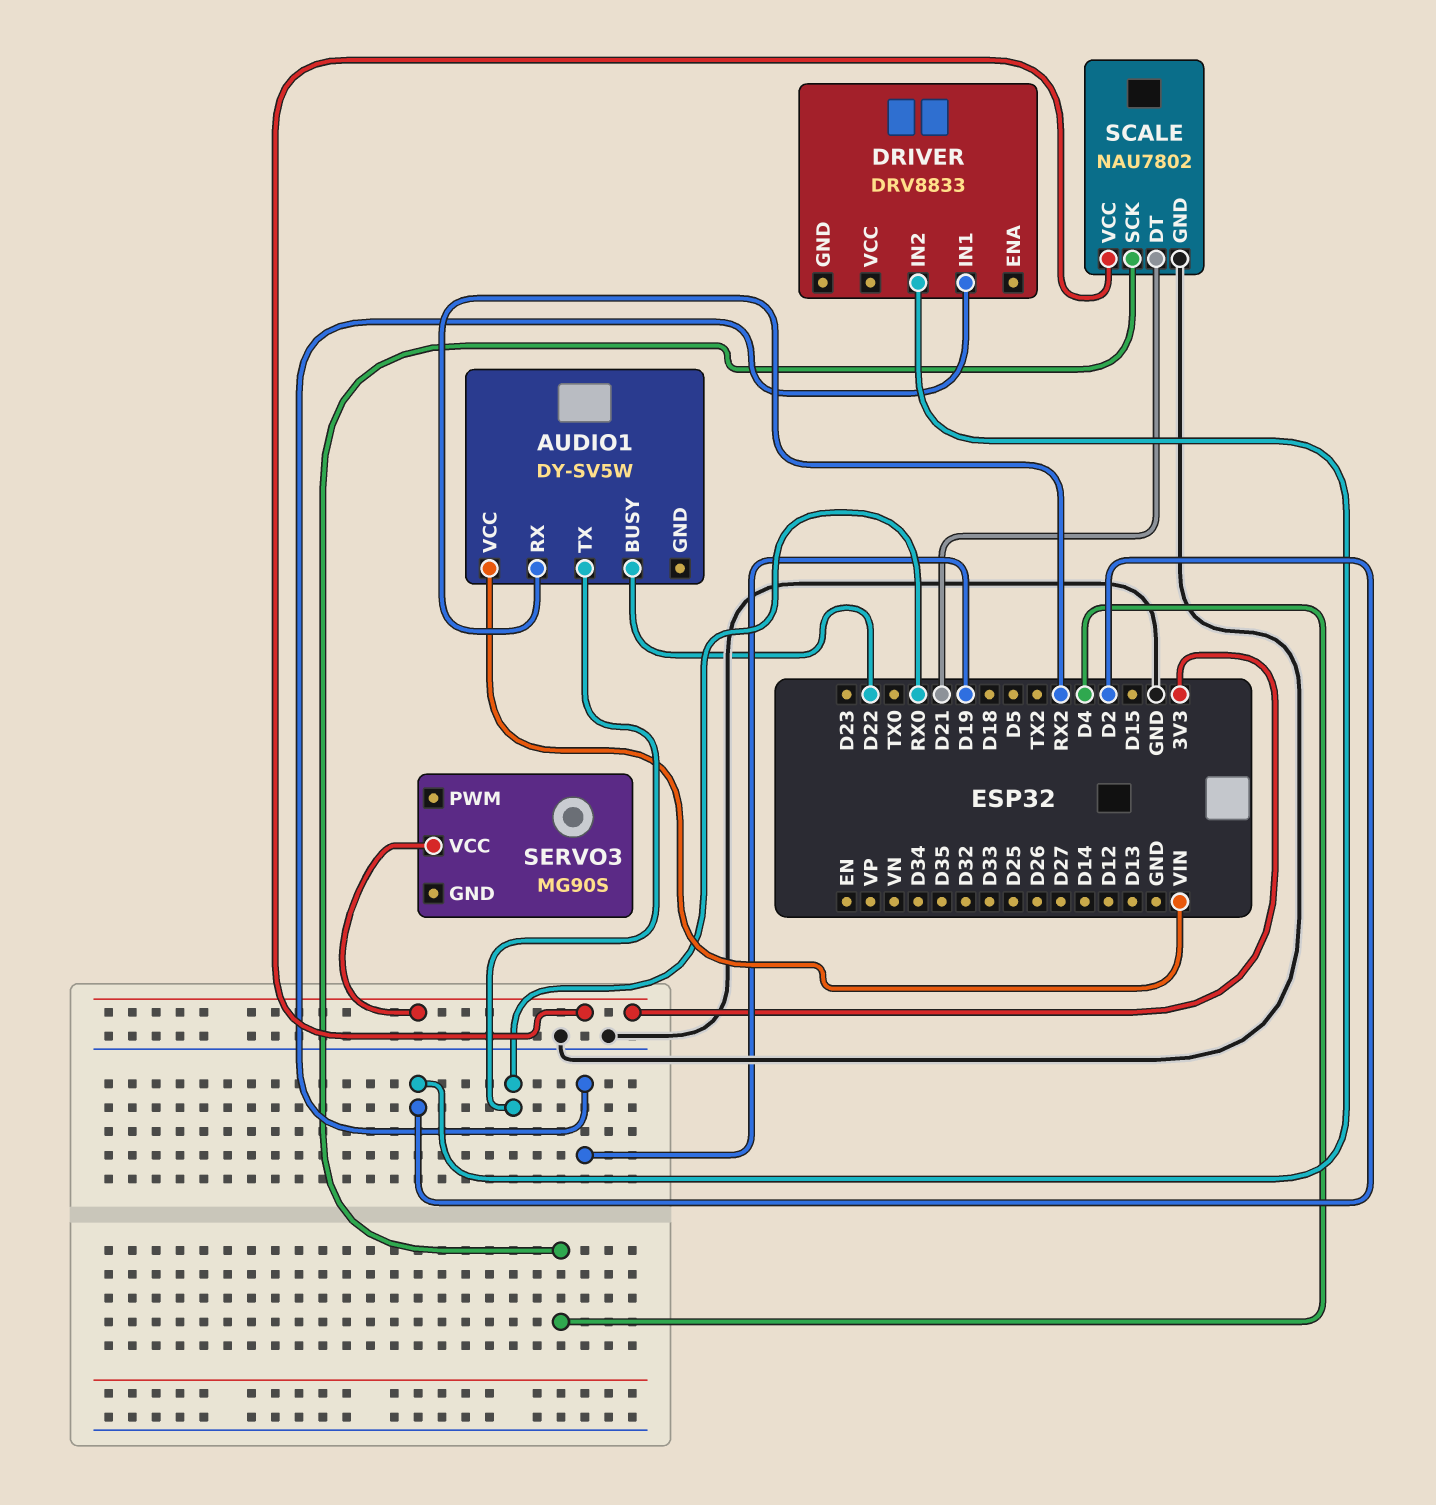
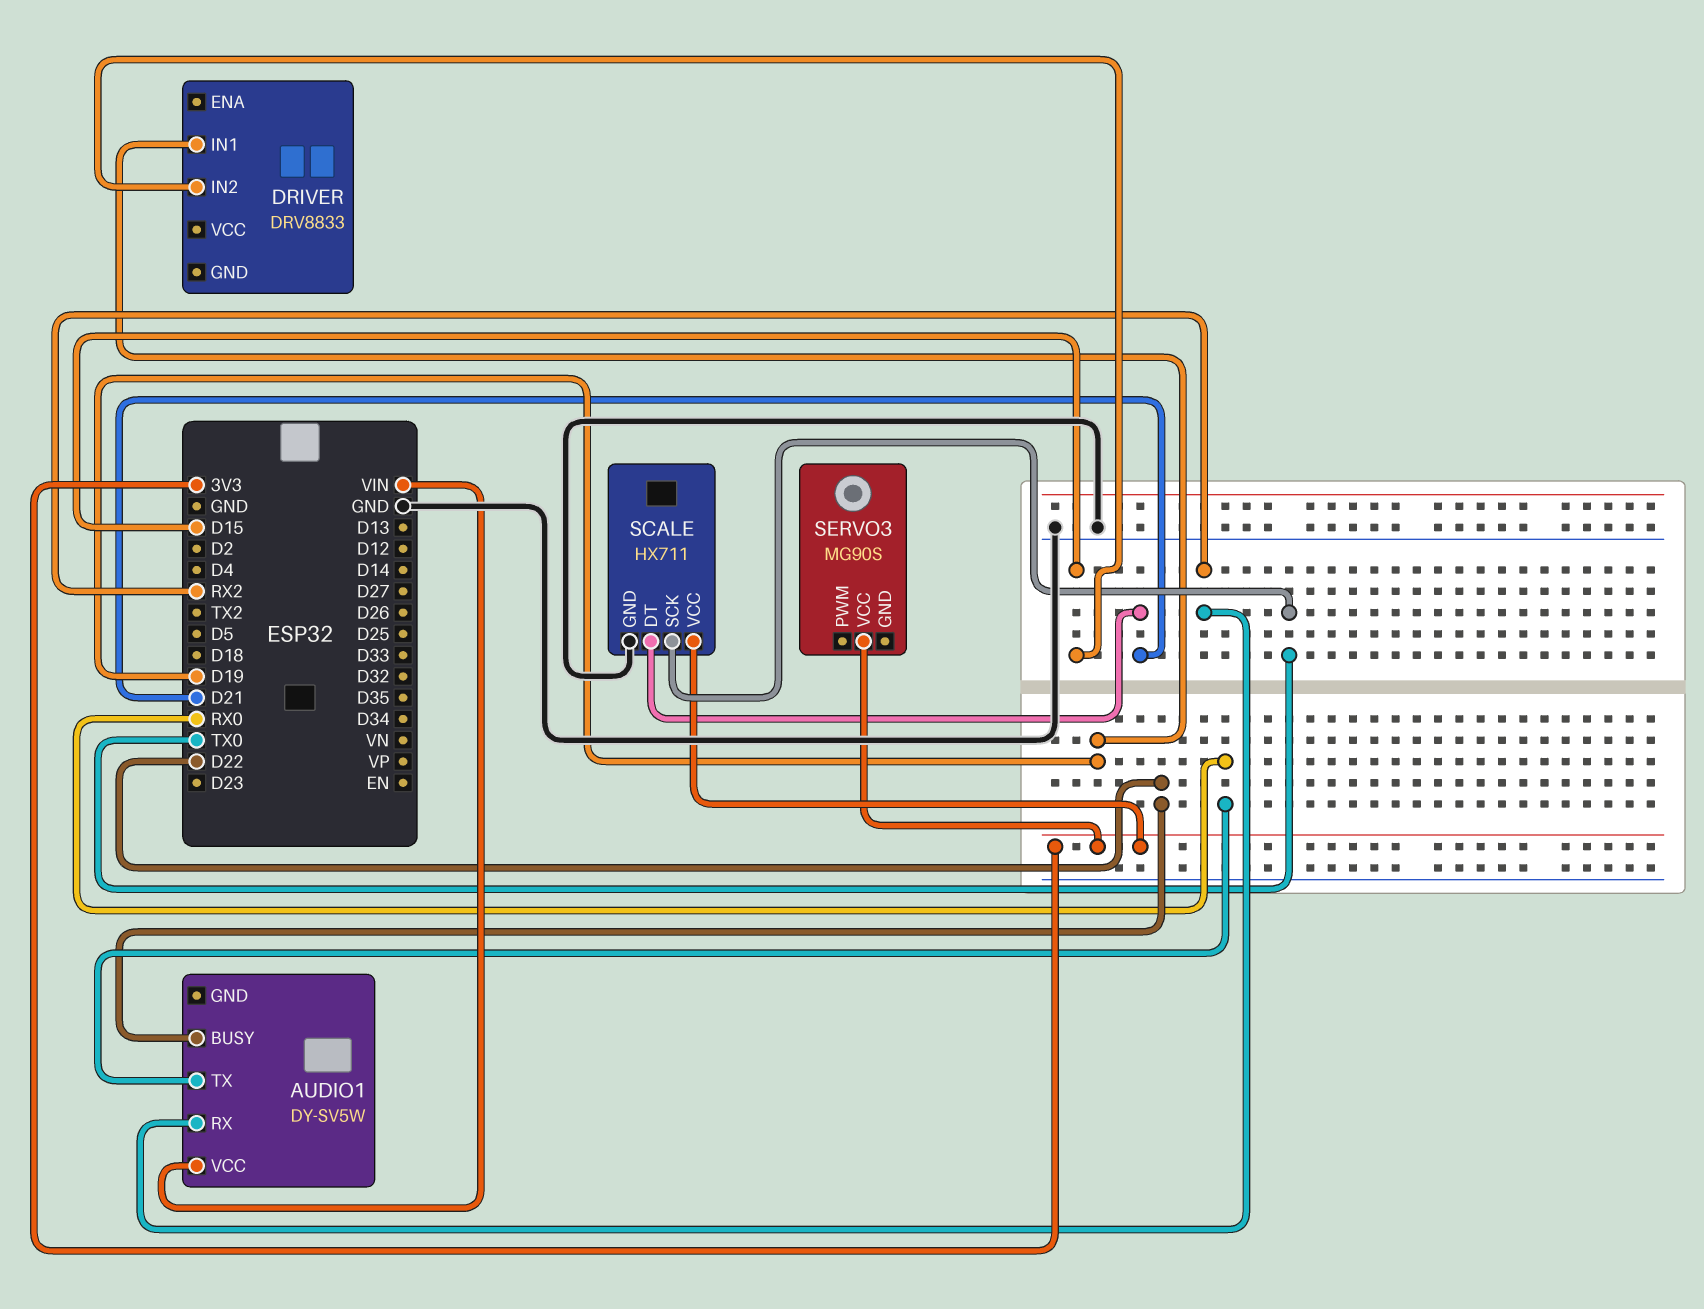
DRIVER pin IN2: D2 -> D15
SCALE: NAU7802 -> HX711
SCALE pin SCK: D4 -> TX0

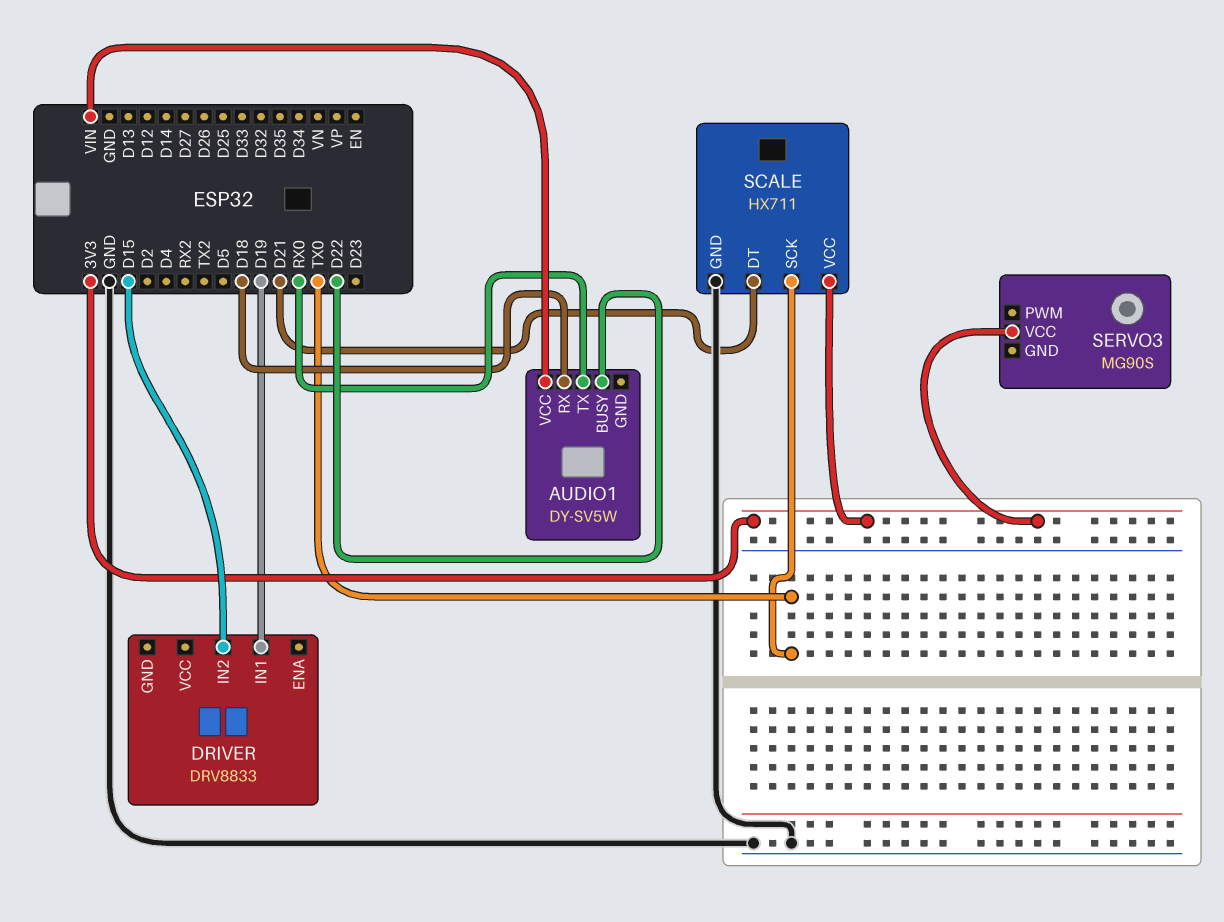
AUDIO1 pin RX: RX2 -> D18

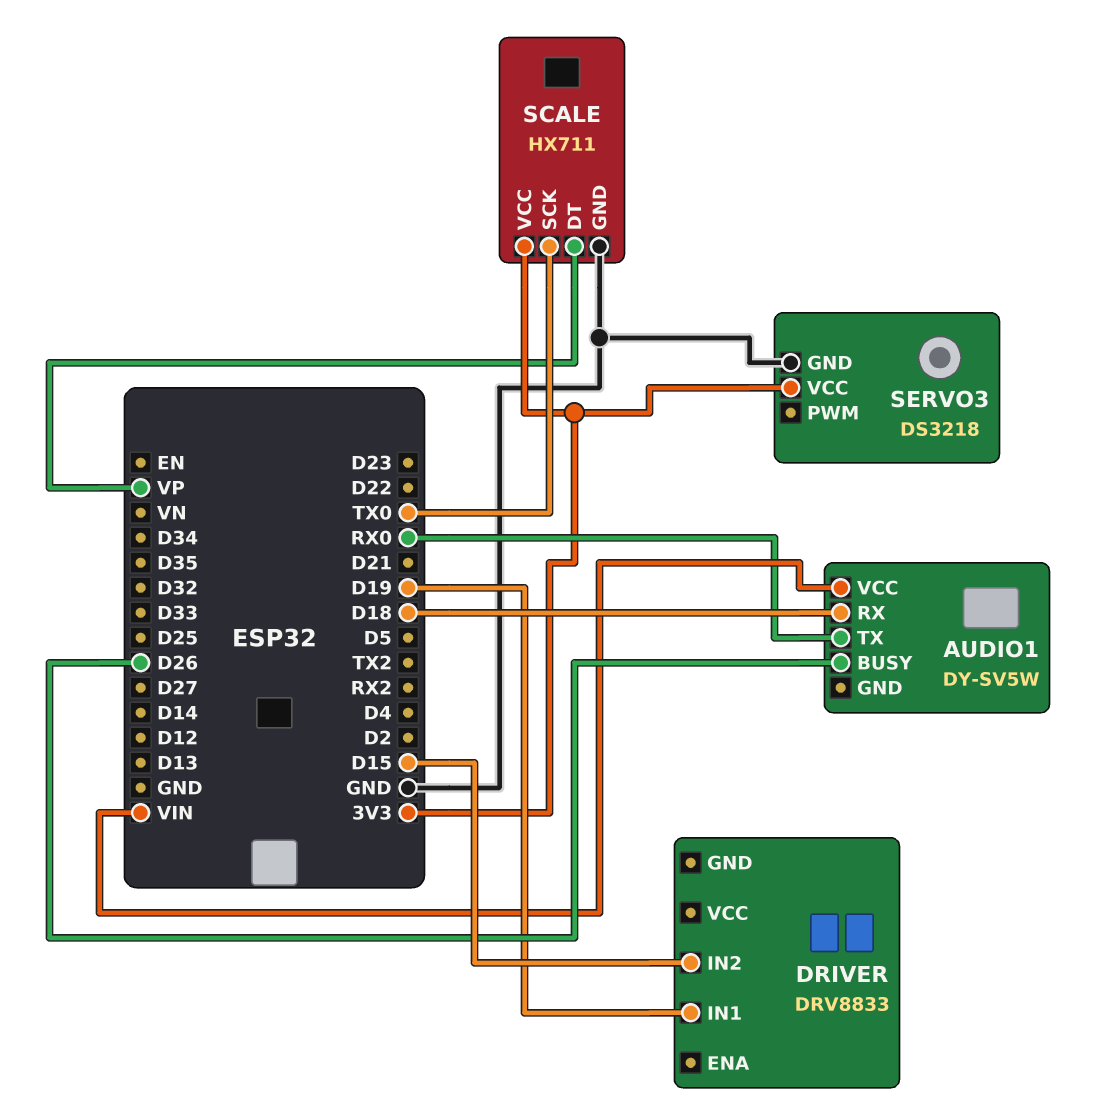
AUDIO1 pin BUSY: D22 -> D26
SCALE pin DT: D21 -> VP
SERVO3: MG90S -> DS3218
SERVO3 pin GND: none -> GND

